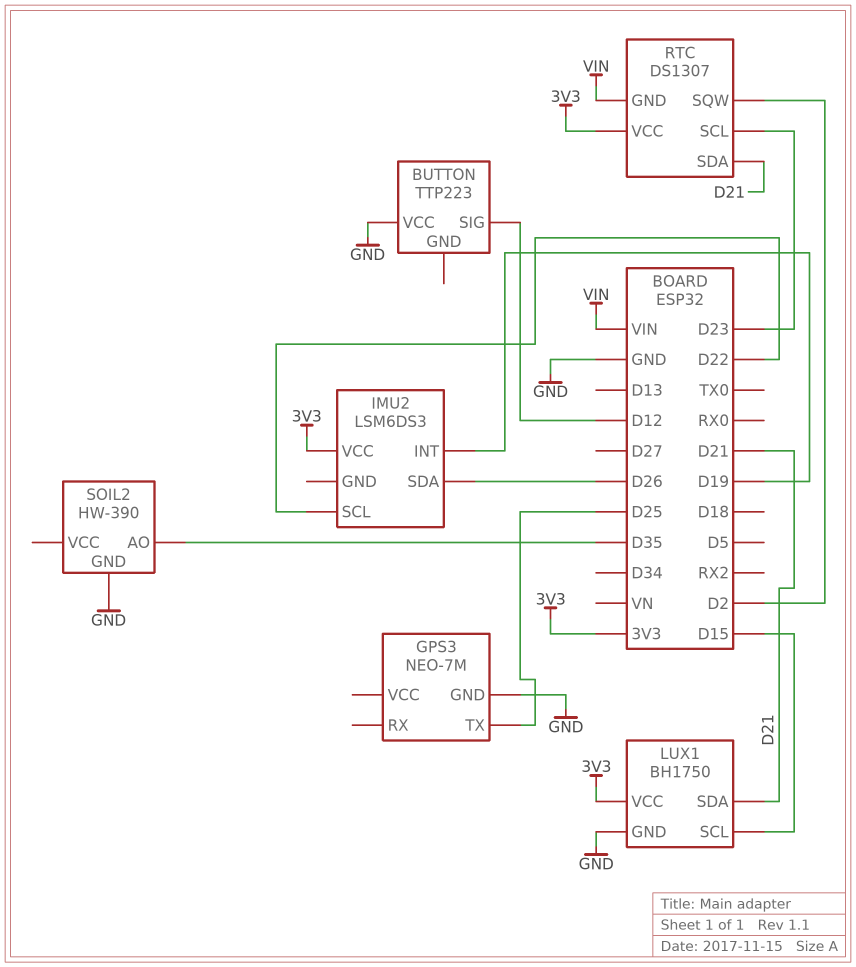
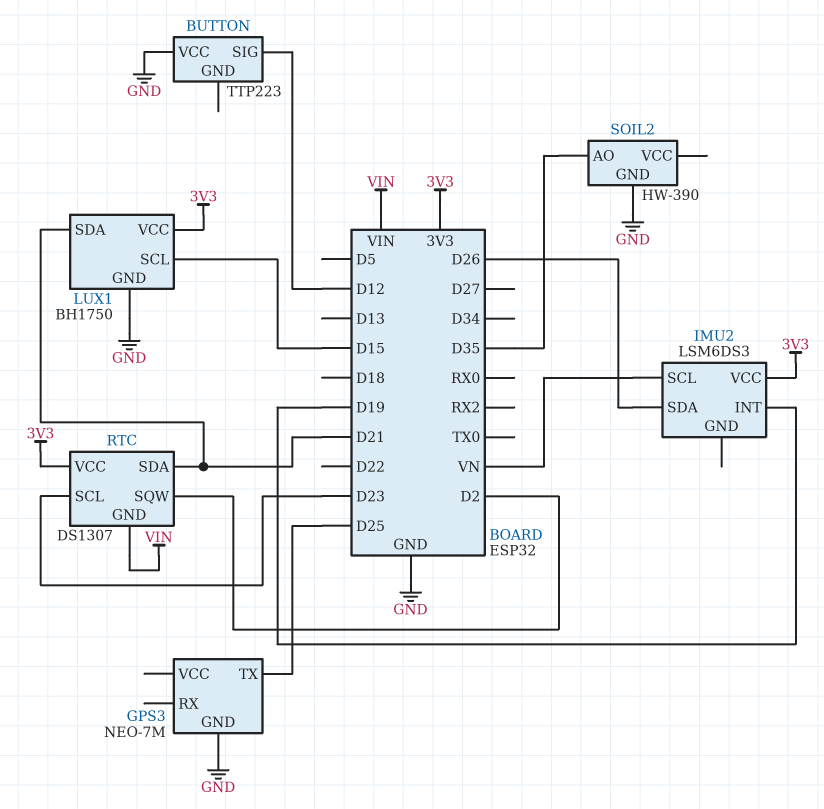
IMU2 pin SCL: D22 -> VN

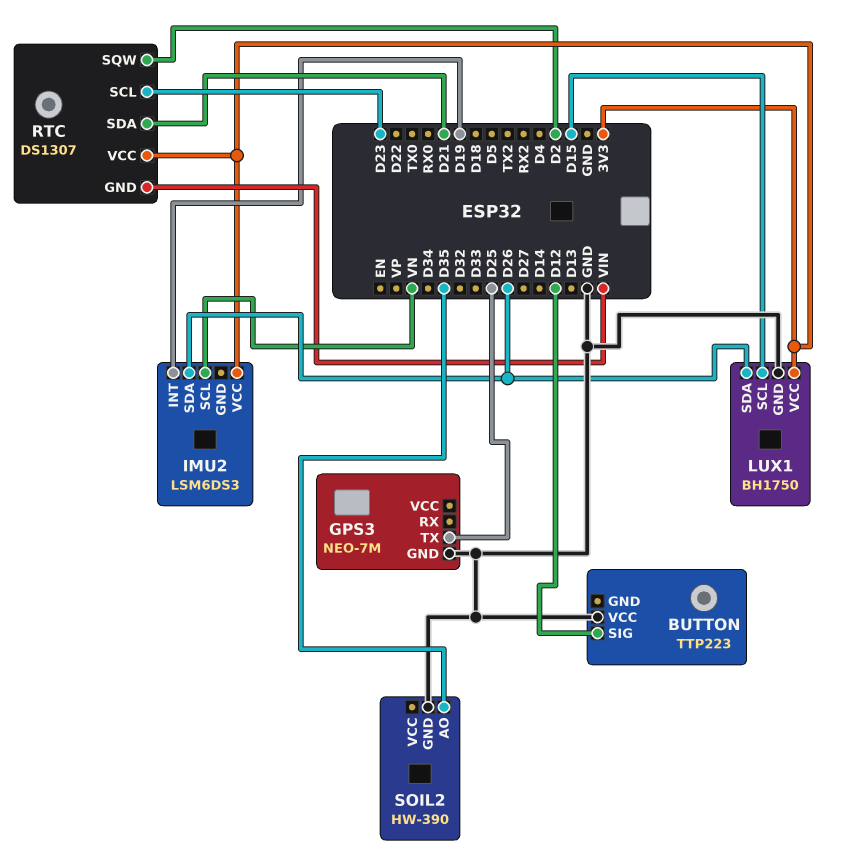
LUX1 pin SDA: D21 -> D26

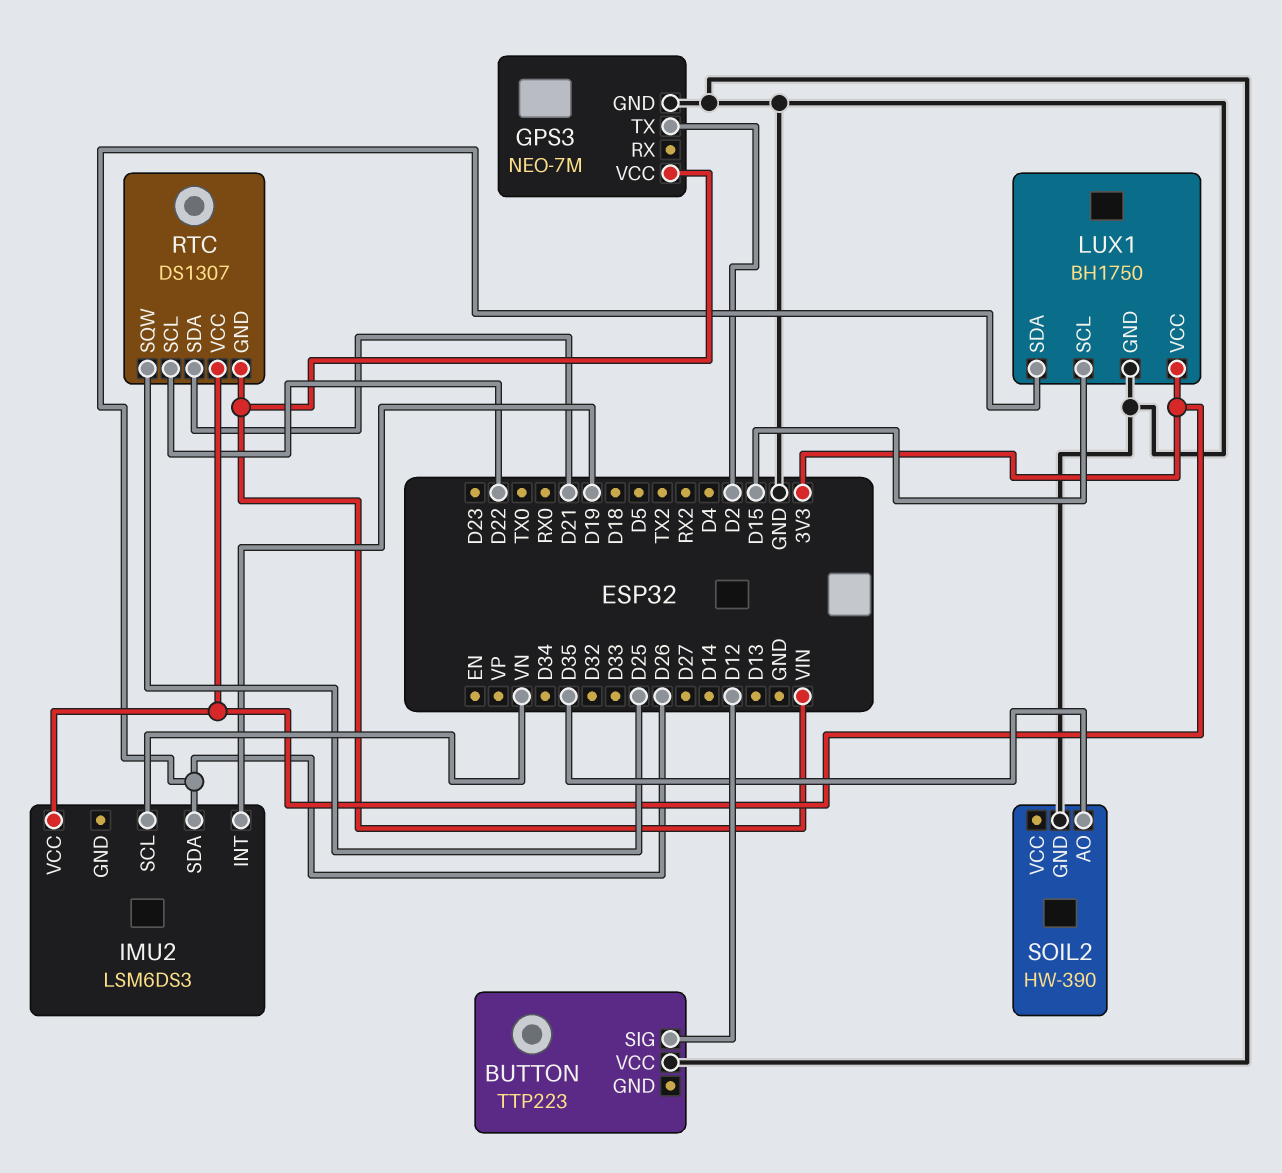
GPS3 pin TX: D25 -> D2
GPS3 pin VCC: none -> VIN
RTC pin SCL: D23 -> D22
RTC pin SQW: D2 -> D25

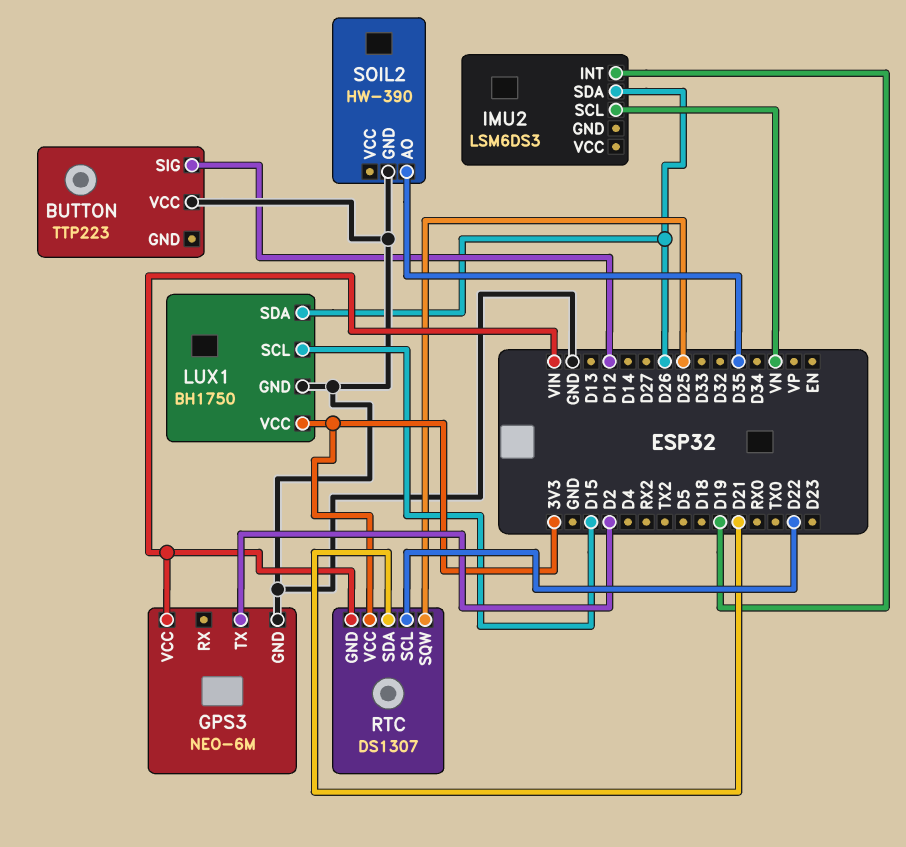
GPS3: NEO-7M -> NEO-6M
IMU2 pin VCC: 3V3 -> none

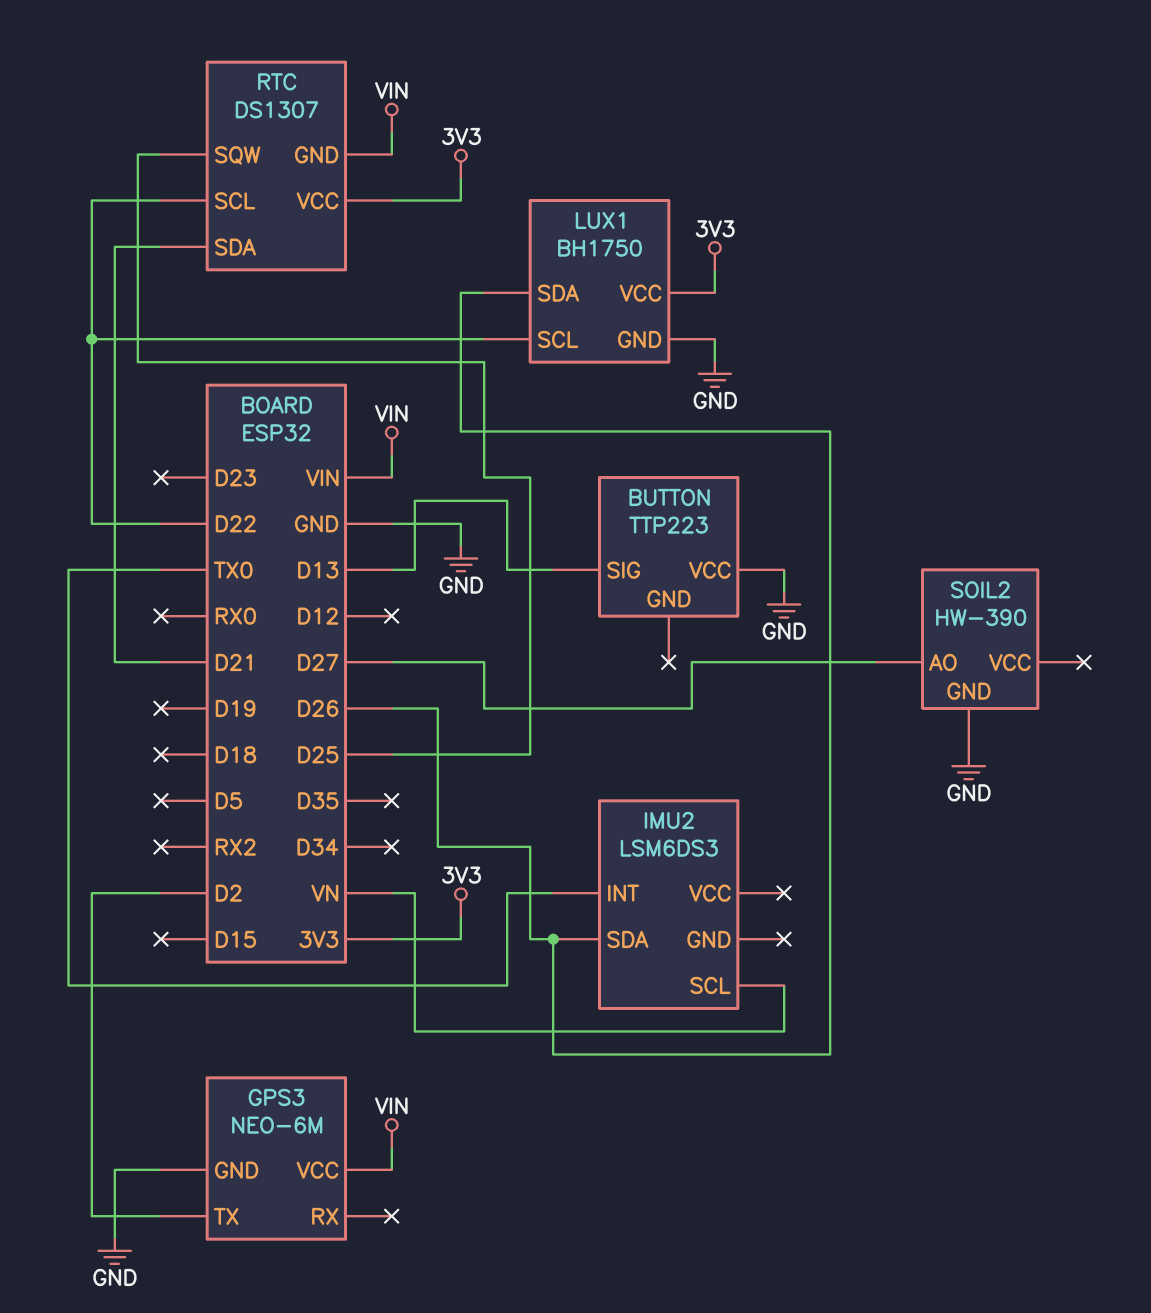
BUTTON pin SIG: D12 -> D13
IMU2 pin INT: D19 -> TX0
LUX1 pin SCL: D15 -> D22
SOIL2 pin AO: D35 -> D27

